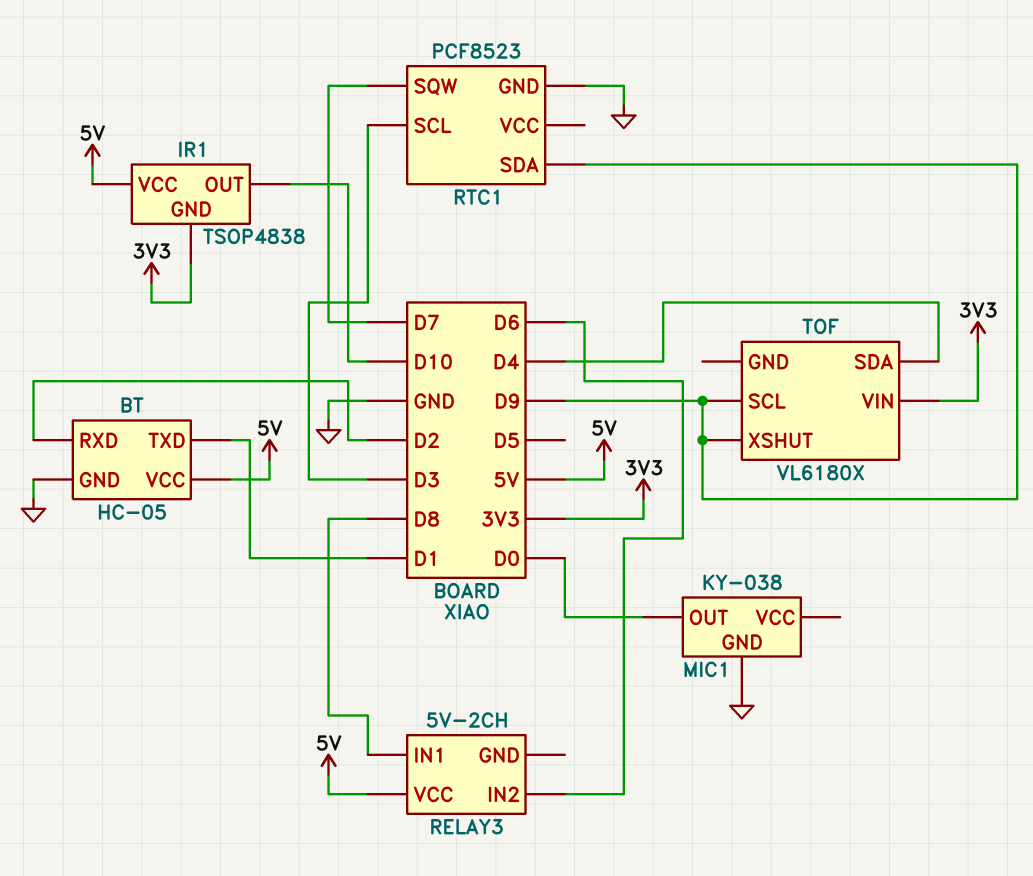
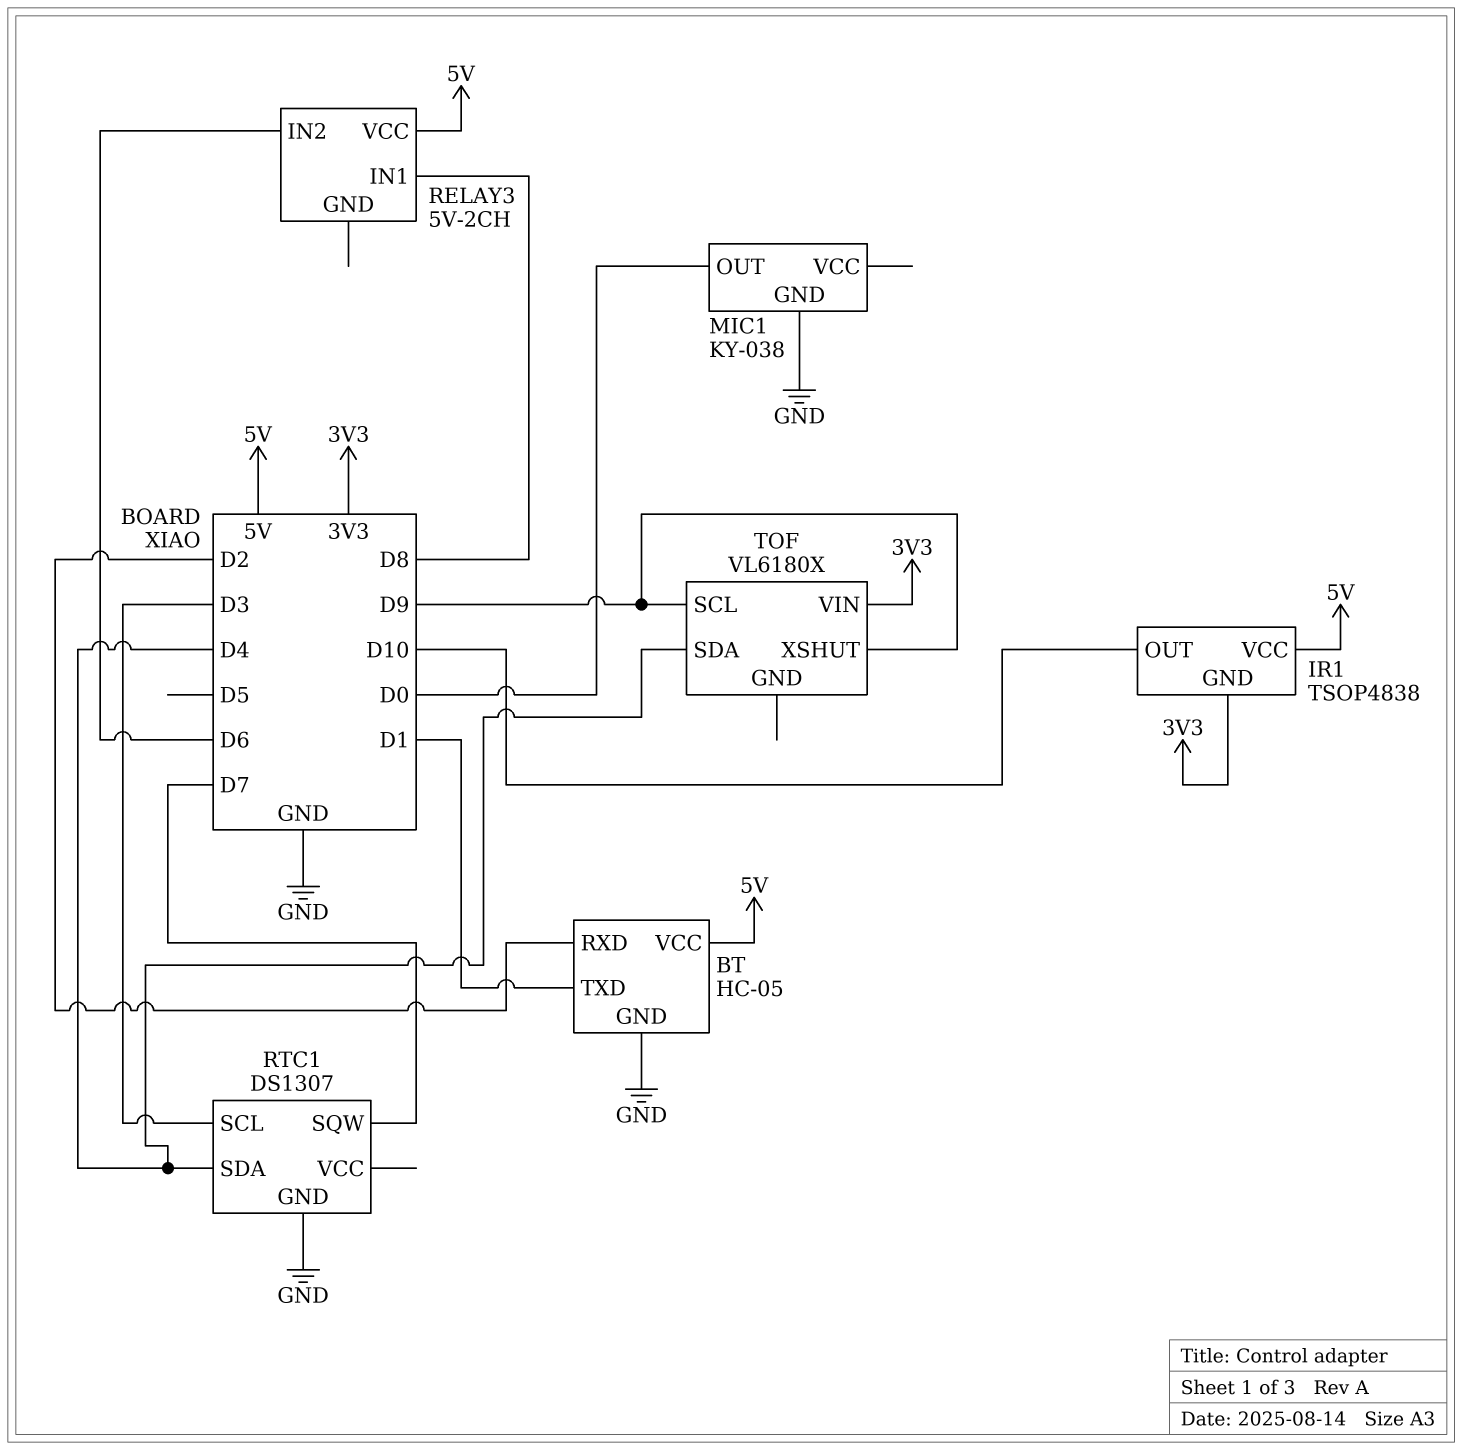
RTC1: PCF8523 -> DS1307
RTC1 pin SDA: D9 -> D4

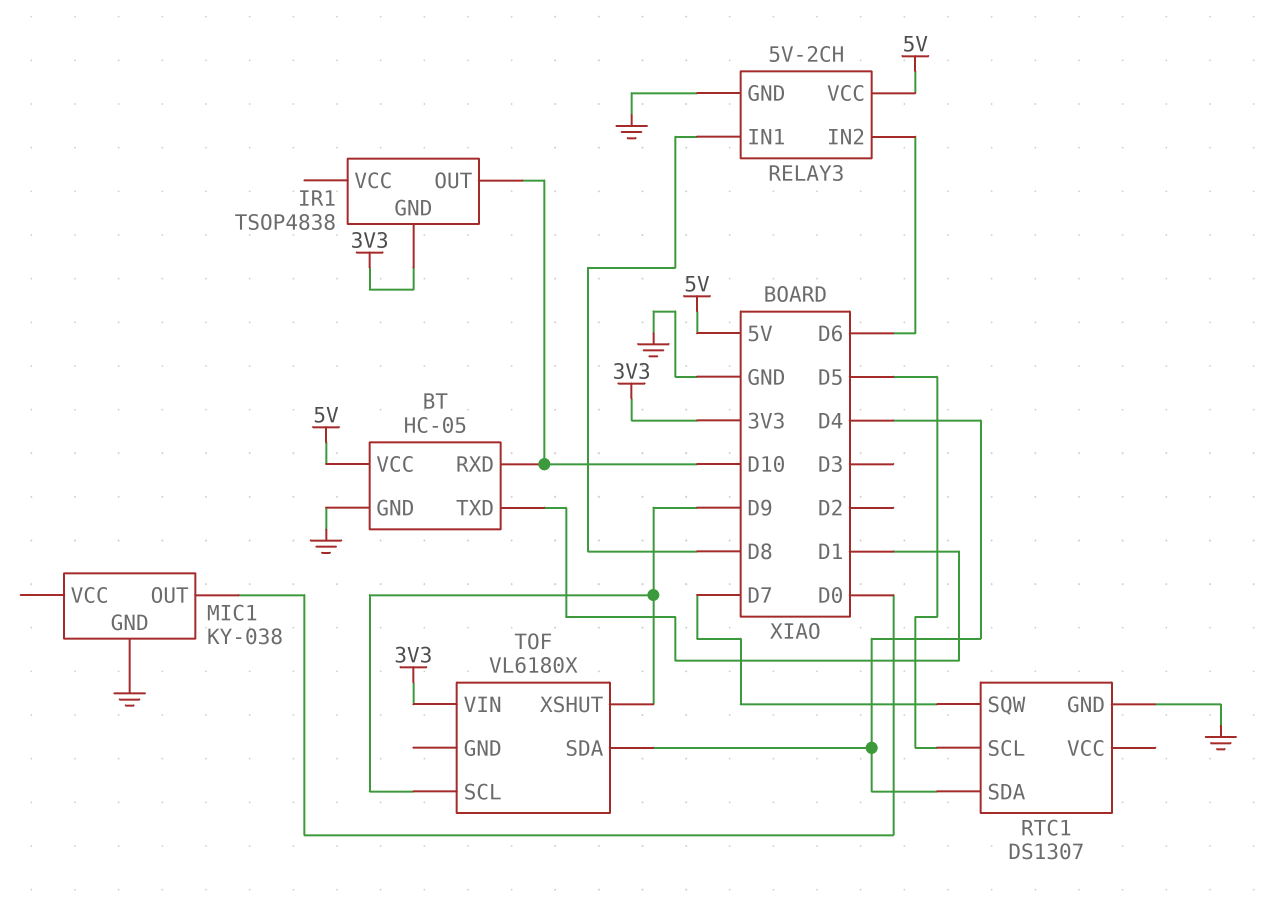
BT pin RXD: D2 -> D10
IR1 pin VCC: 5V -> none
RELAY3 pin GND: none -> GND
RTC1 pin SCL: D3 -> D5

